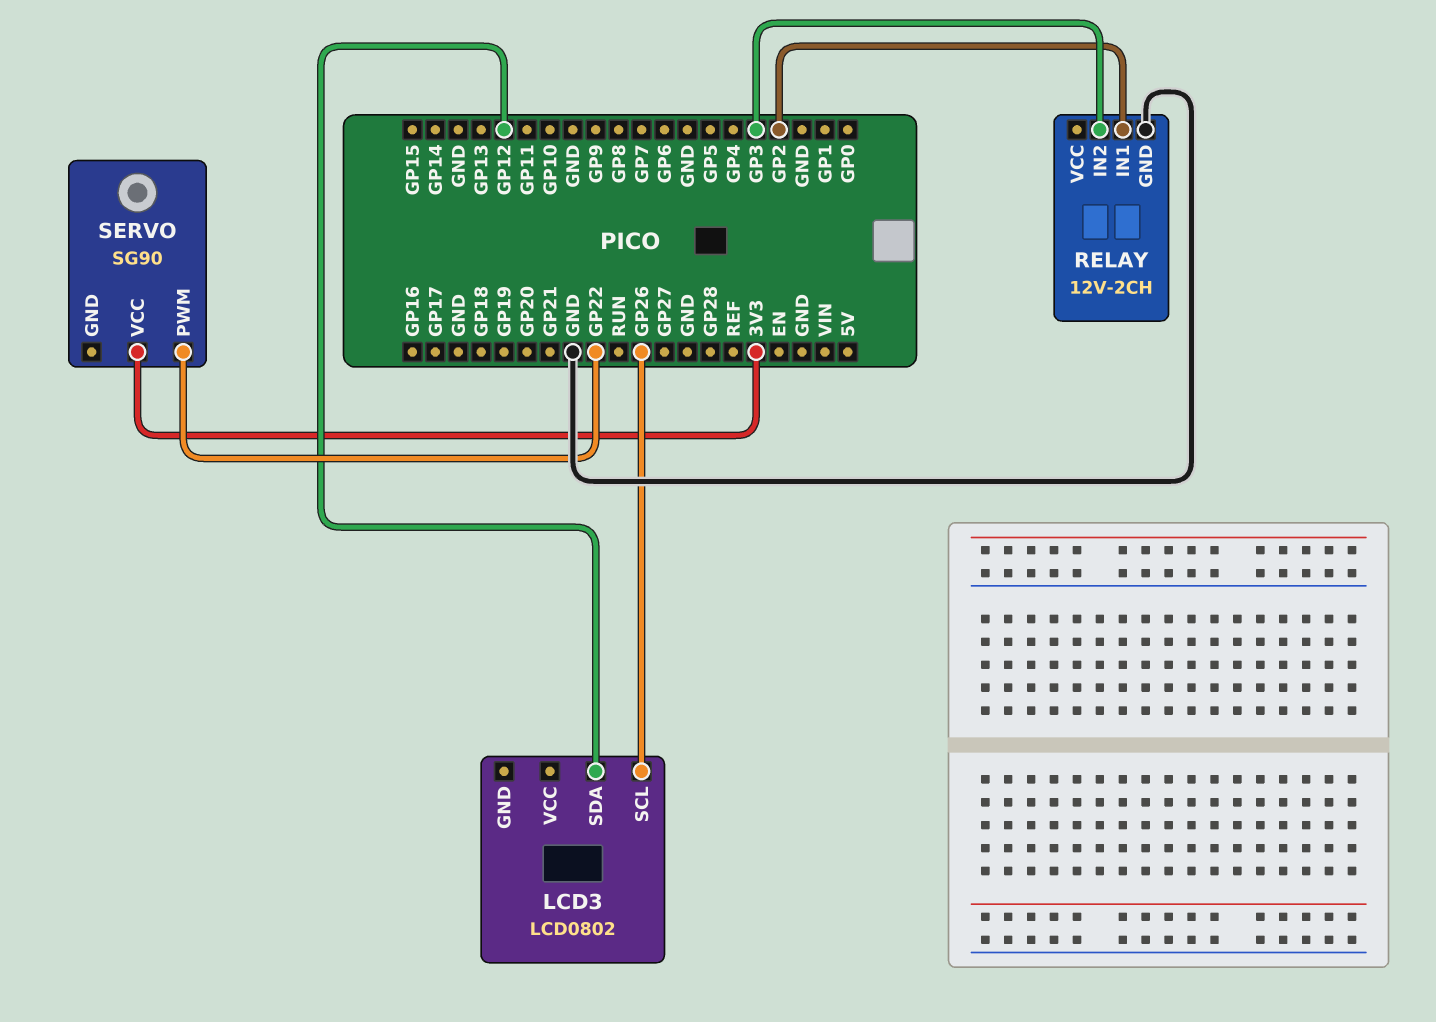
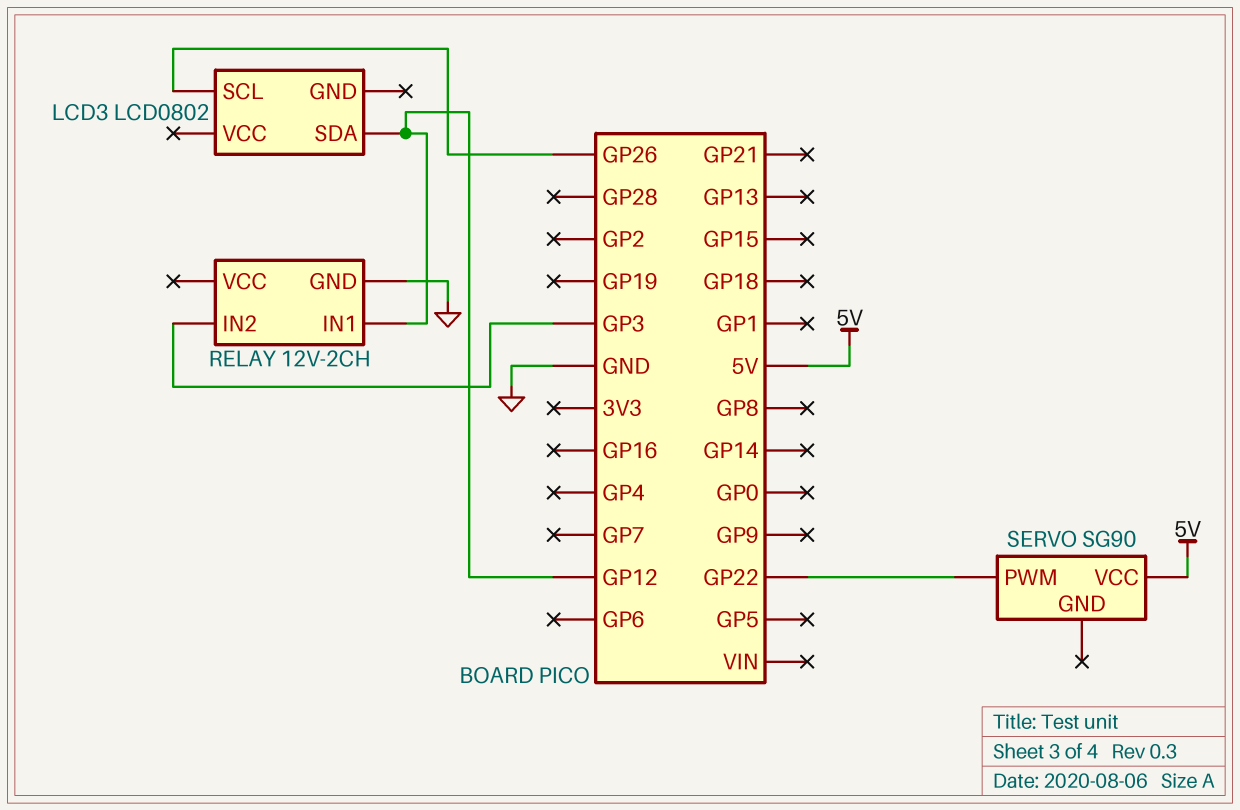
RELAY pin IN1: GP2 -> GP12
SERVO pin VCC: 3V3 -> 5V

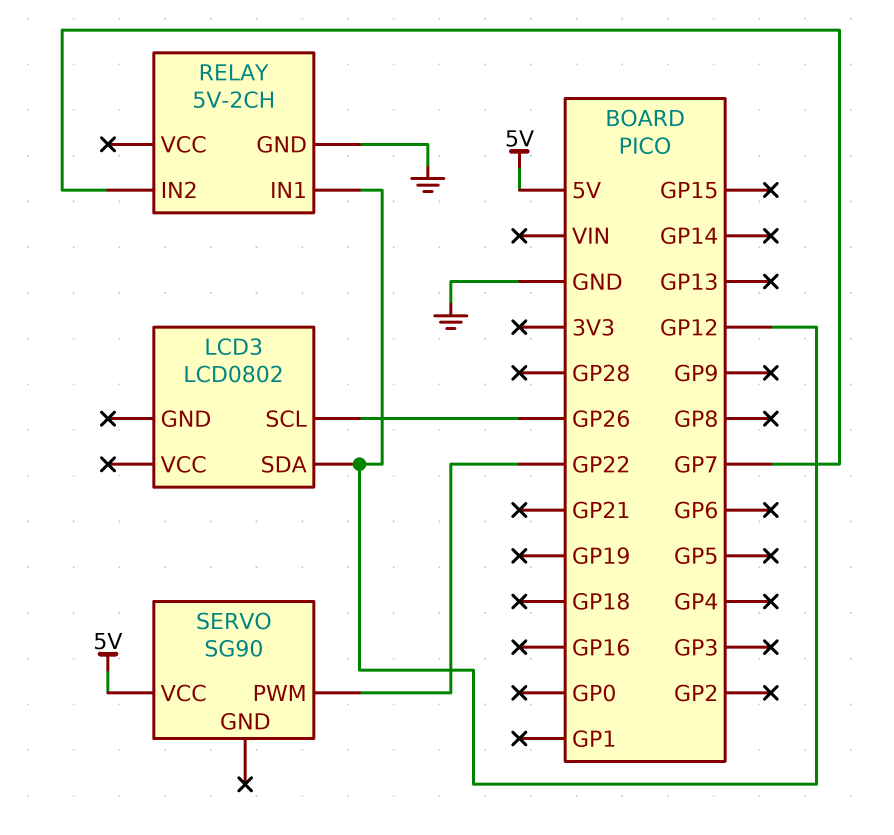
RELAY: 12V-2CH -> 5V-2CH
RELAY pin IN2: GP3 -> GP7

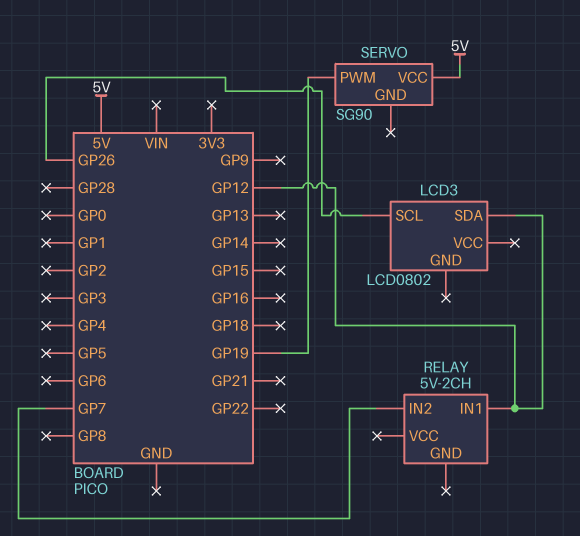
RELAY pin GND: GND -> none
SERVO pin PWM: GP22 -> GP19

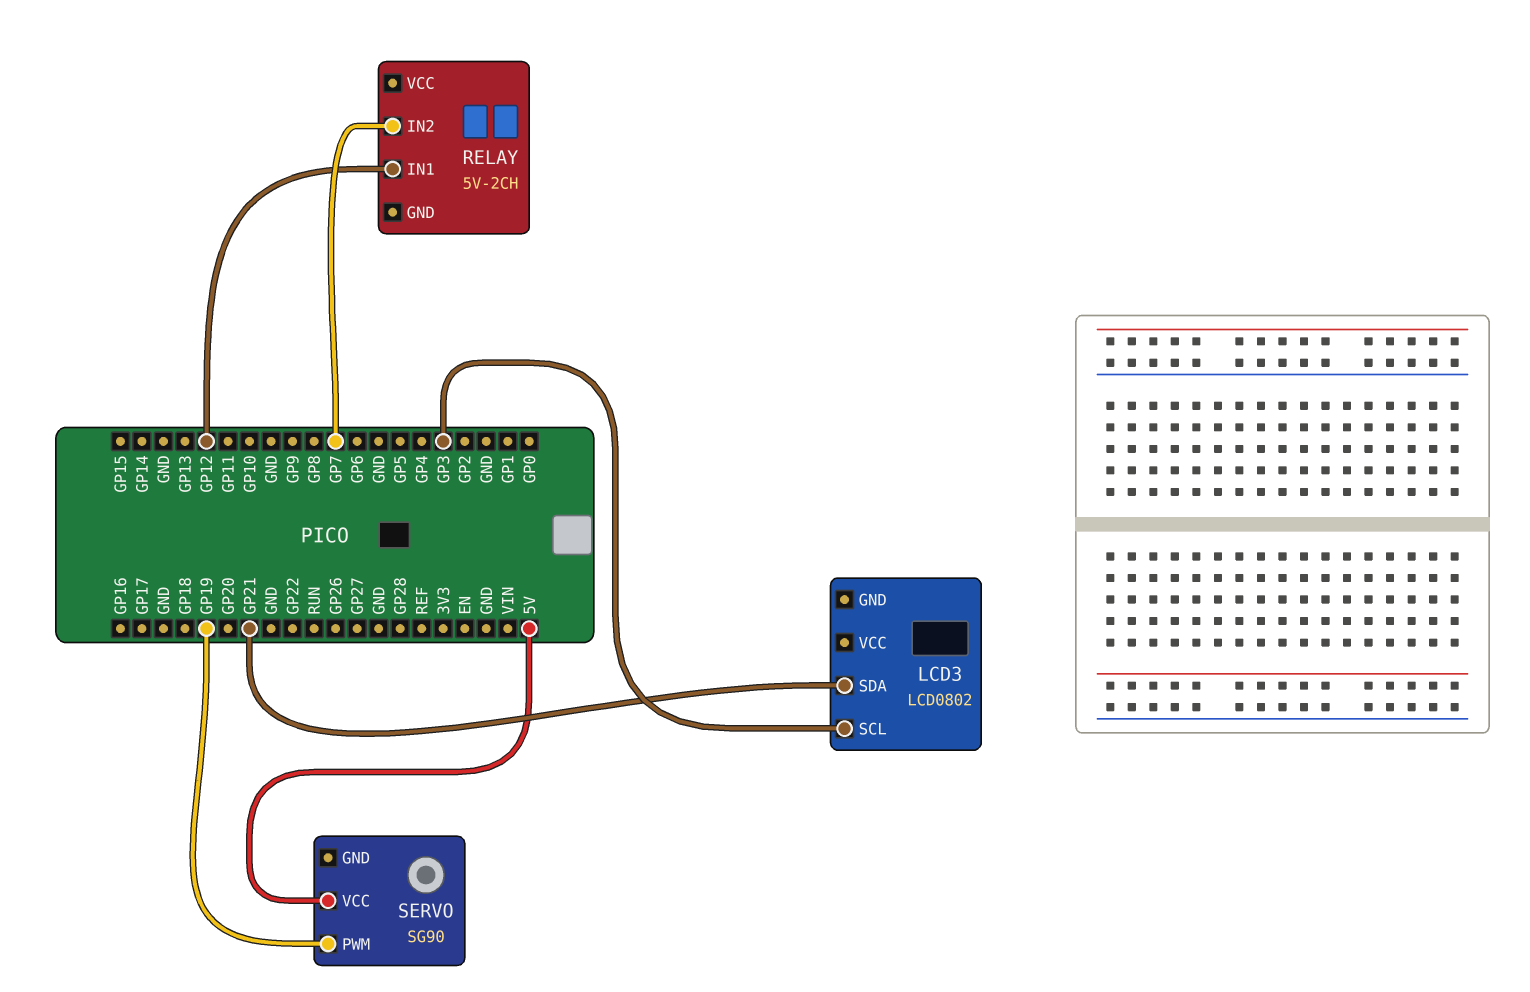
LCD3 pin SCL: GP26 -> GP3
LCD3 pin SDA: GP12 -> GP21

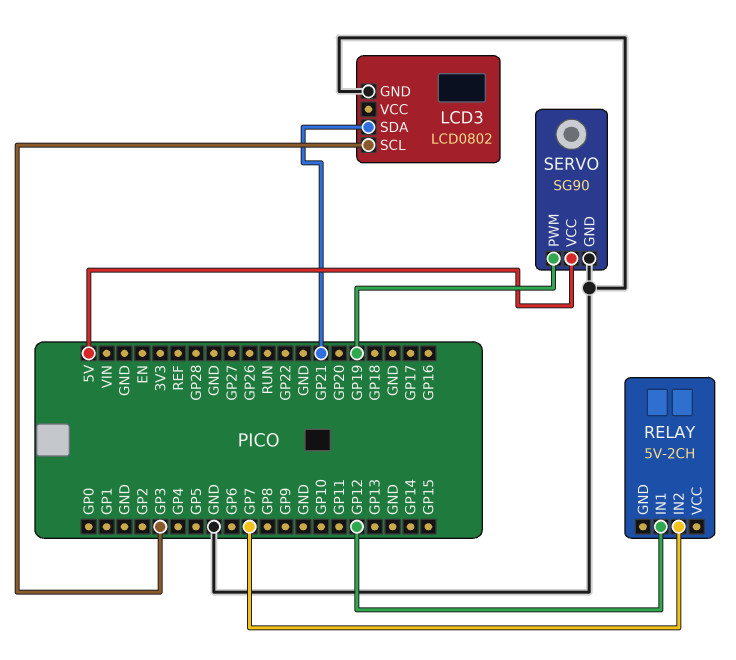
LCD3 pin GND: none -> GND
SERVO pin GND: none -> GND

